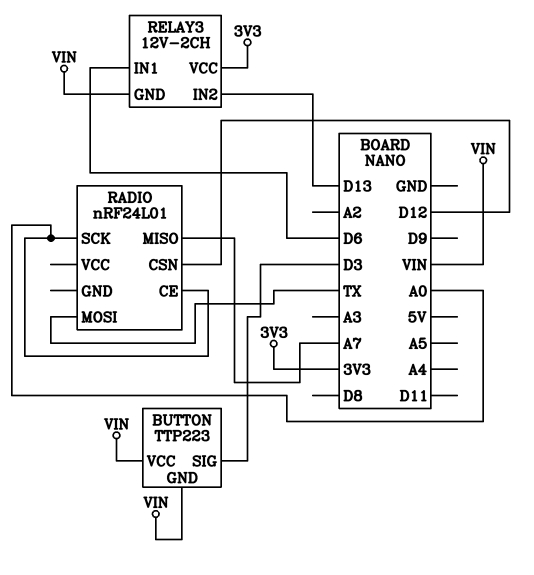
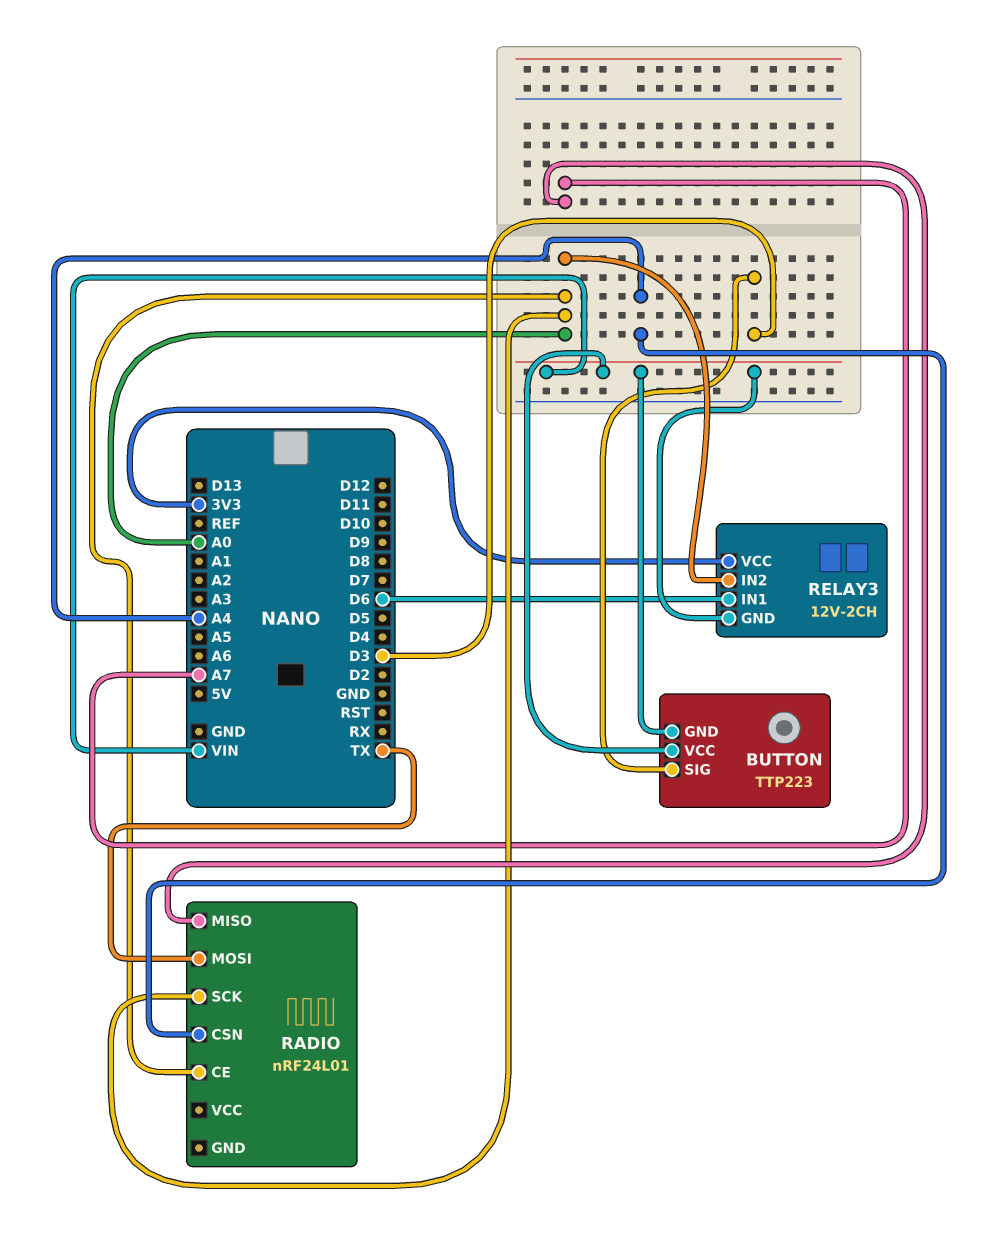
RADIO pin CSN: D12 -> A4
RELAY3 pin IN2: D13 -> A0

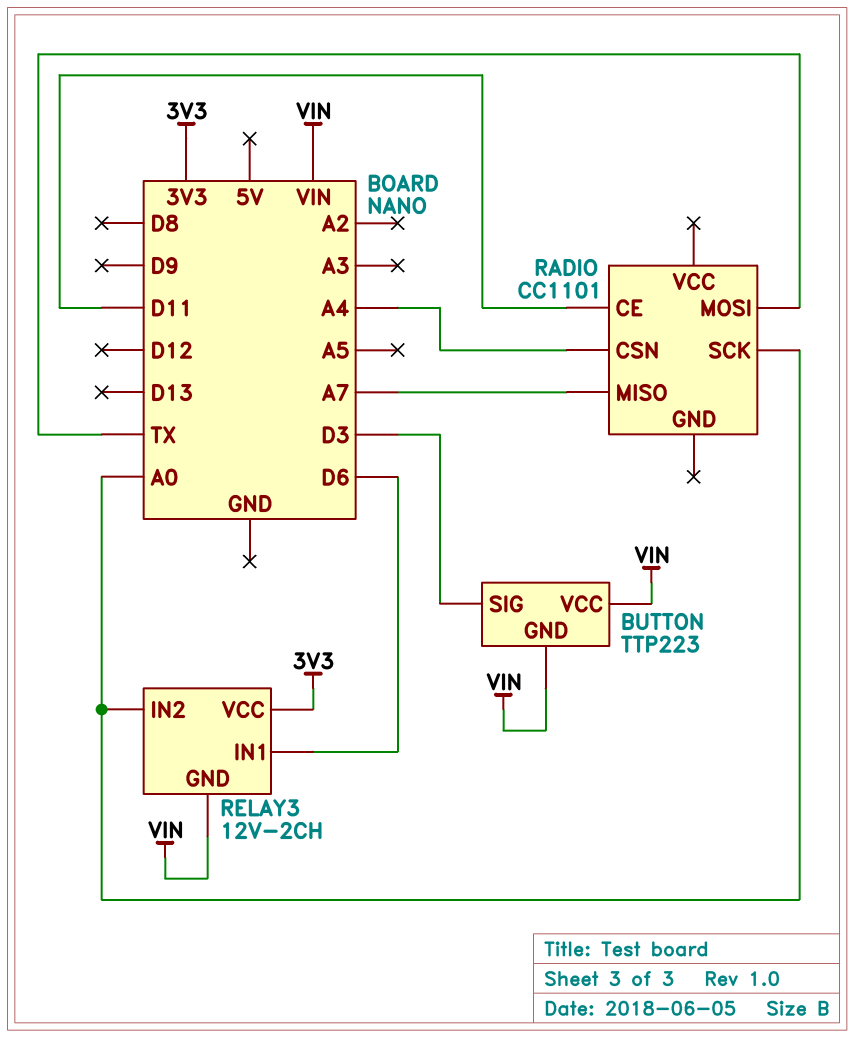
RADIO: nRF24L01 -> CC1101
RADIO pin CE: A0 -> D11

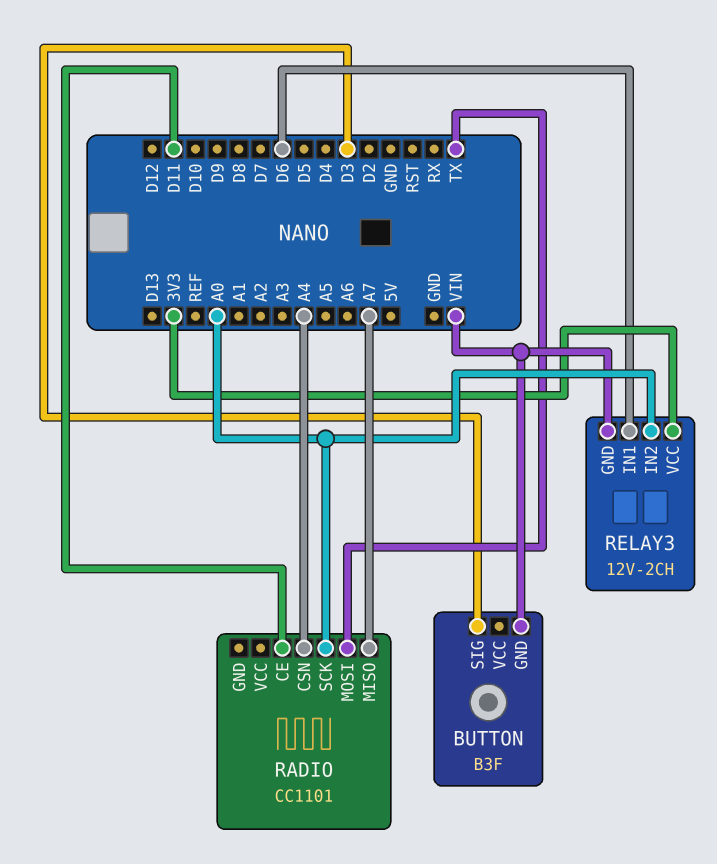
BUTTON: TTP223 -> B3F
BUTTON pin VCC: VIN -> none

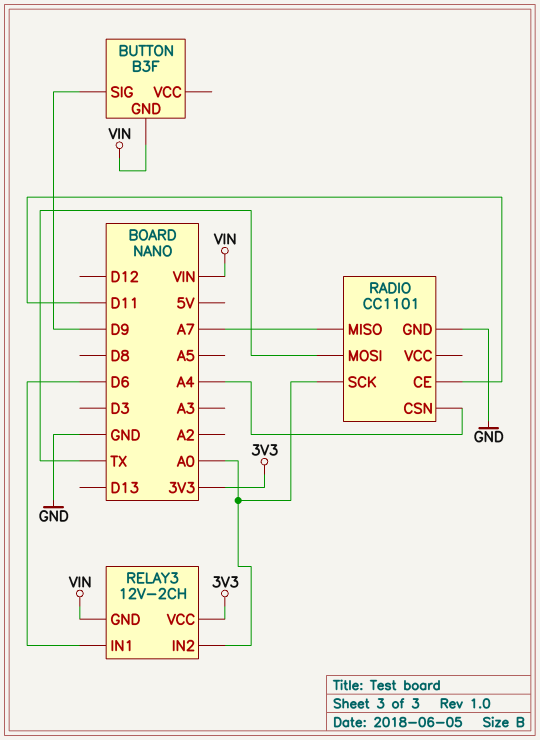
BUTTON pin SIG: D3 -> D9
RADIO pin GND: none -> GND

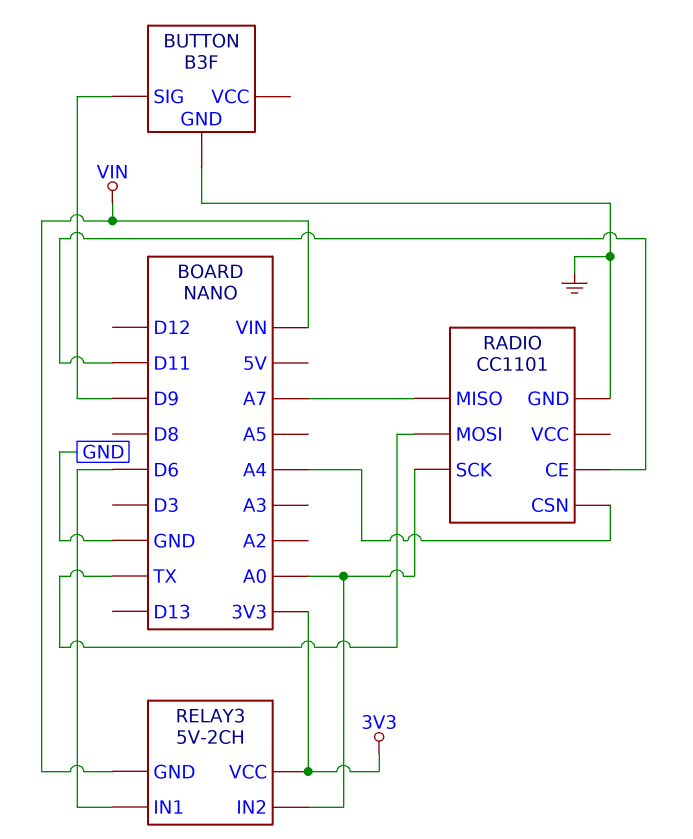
BUTTON pin GND: VIN -> GND
RELAY3: 12V-2CH -> 5V-2CH

